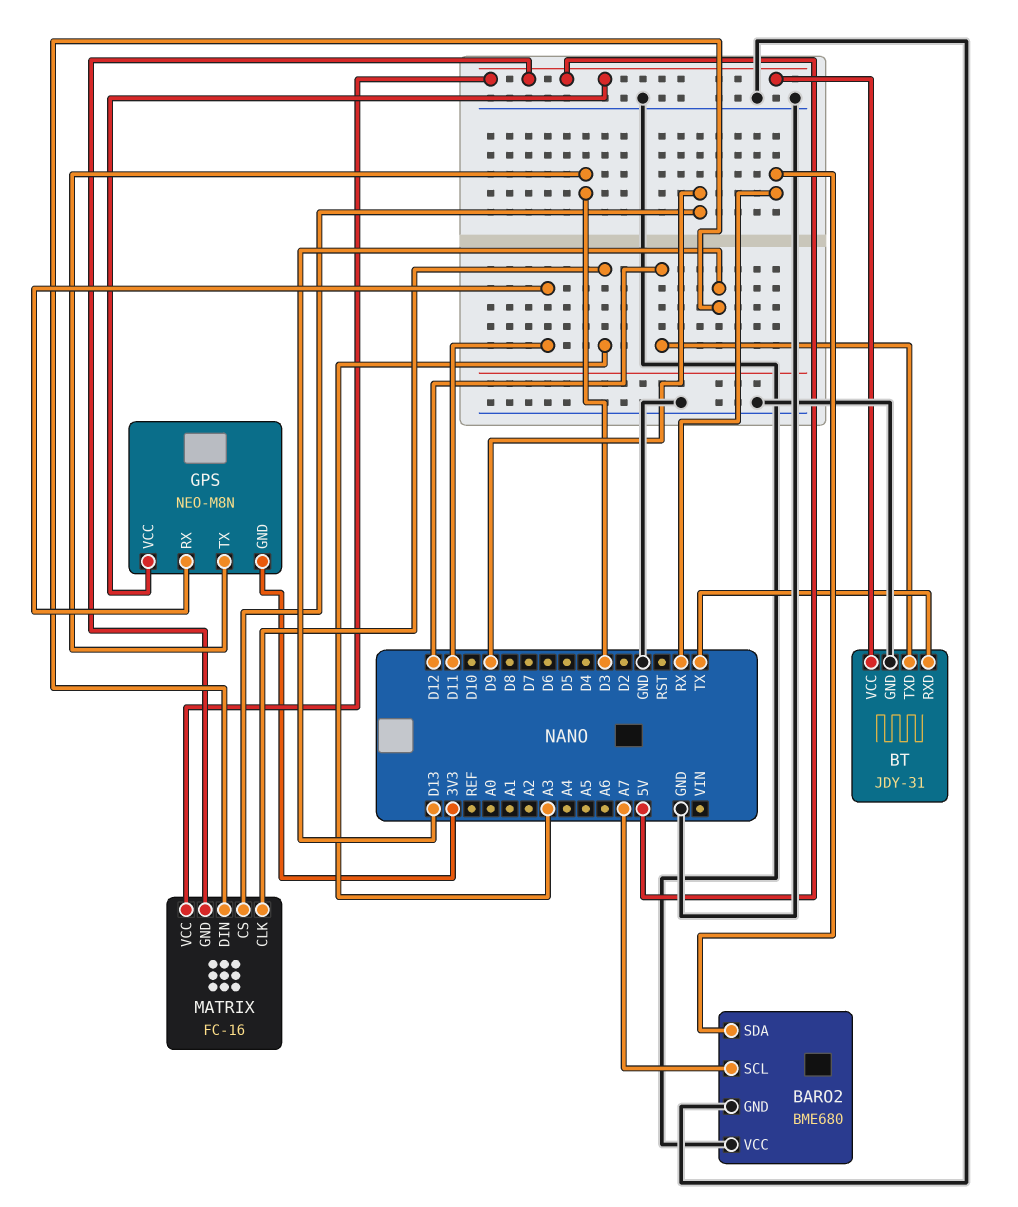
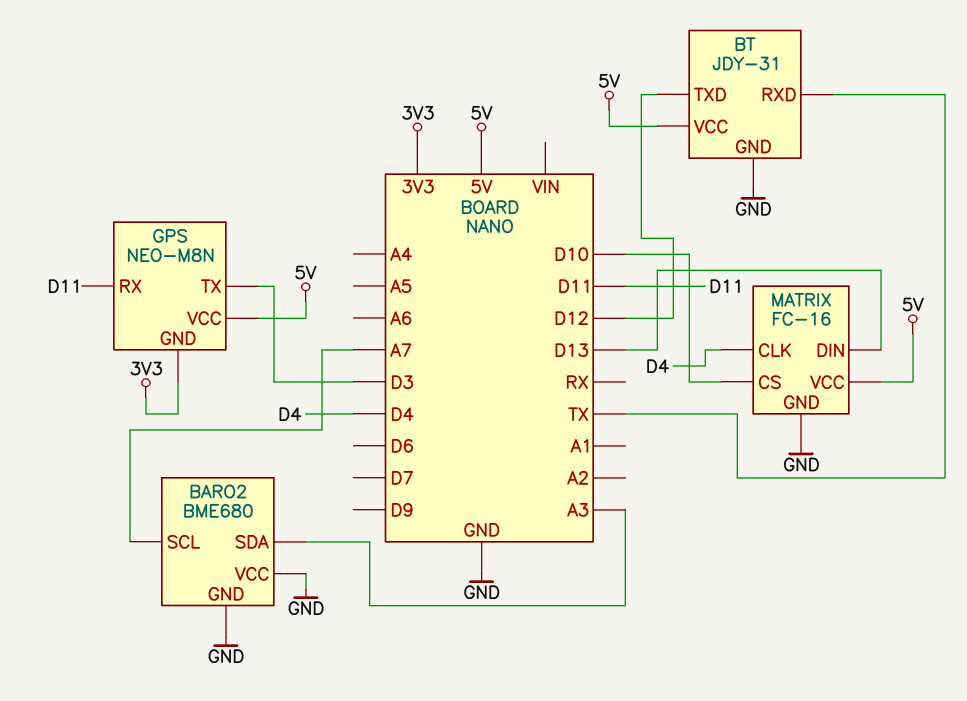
BARO2 pin SDA: RX -> A3
MATRIX pin CLK: A3 -> D4
MATRIX pin CS: D9 -> D10
MATRIX pin GND: 5V -> GND

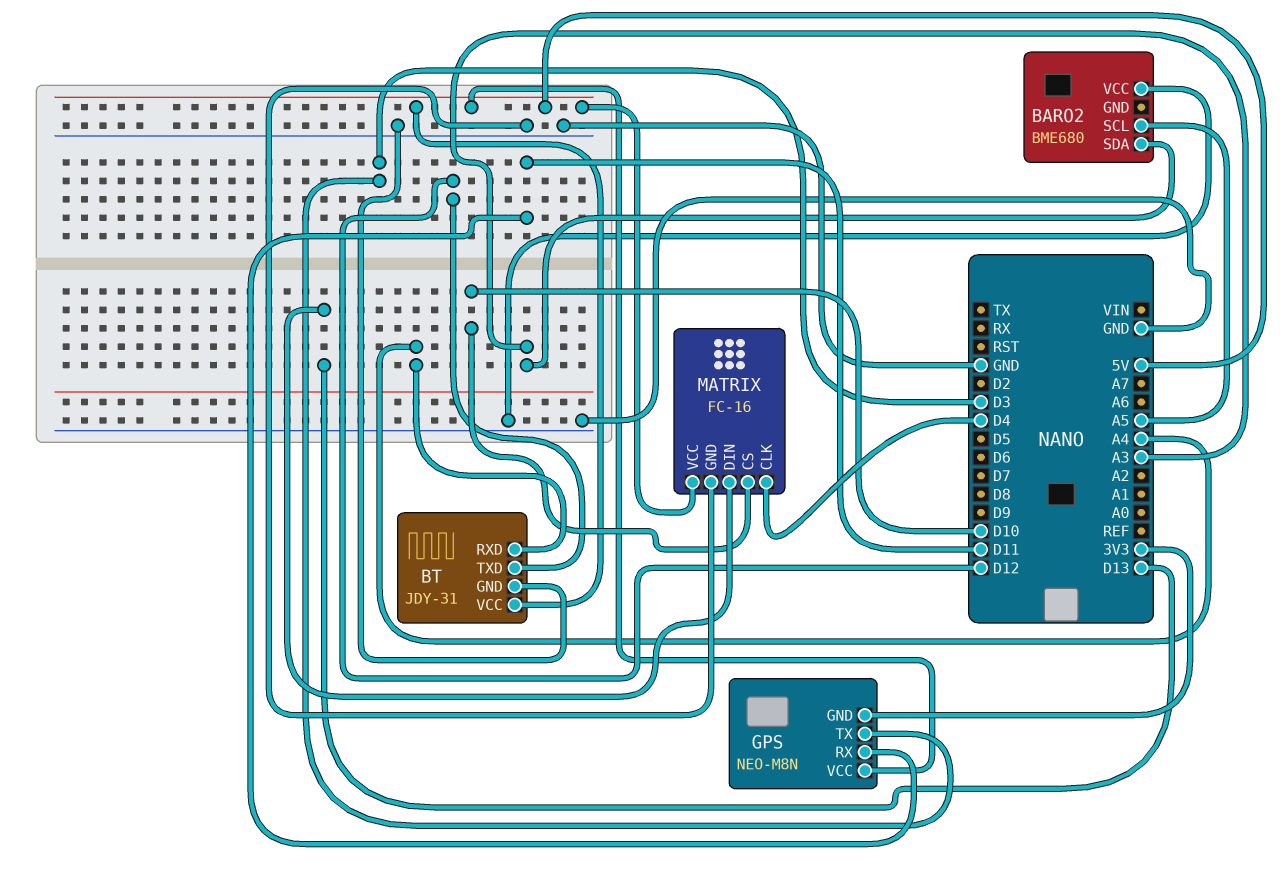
BARO2 pin GND: GND -> none
BARO2 pin SCL: A7 -> A5
BT pin RXD: TX -> A4

